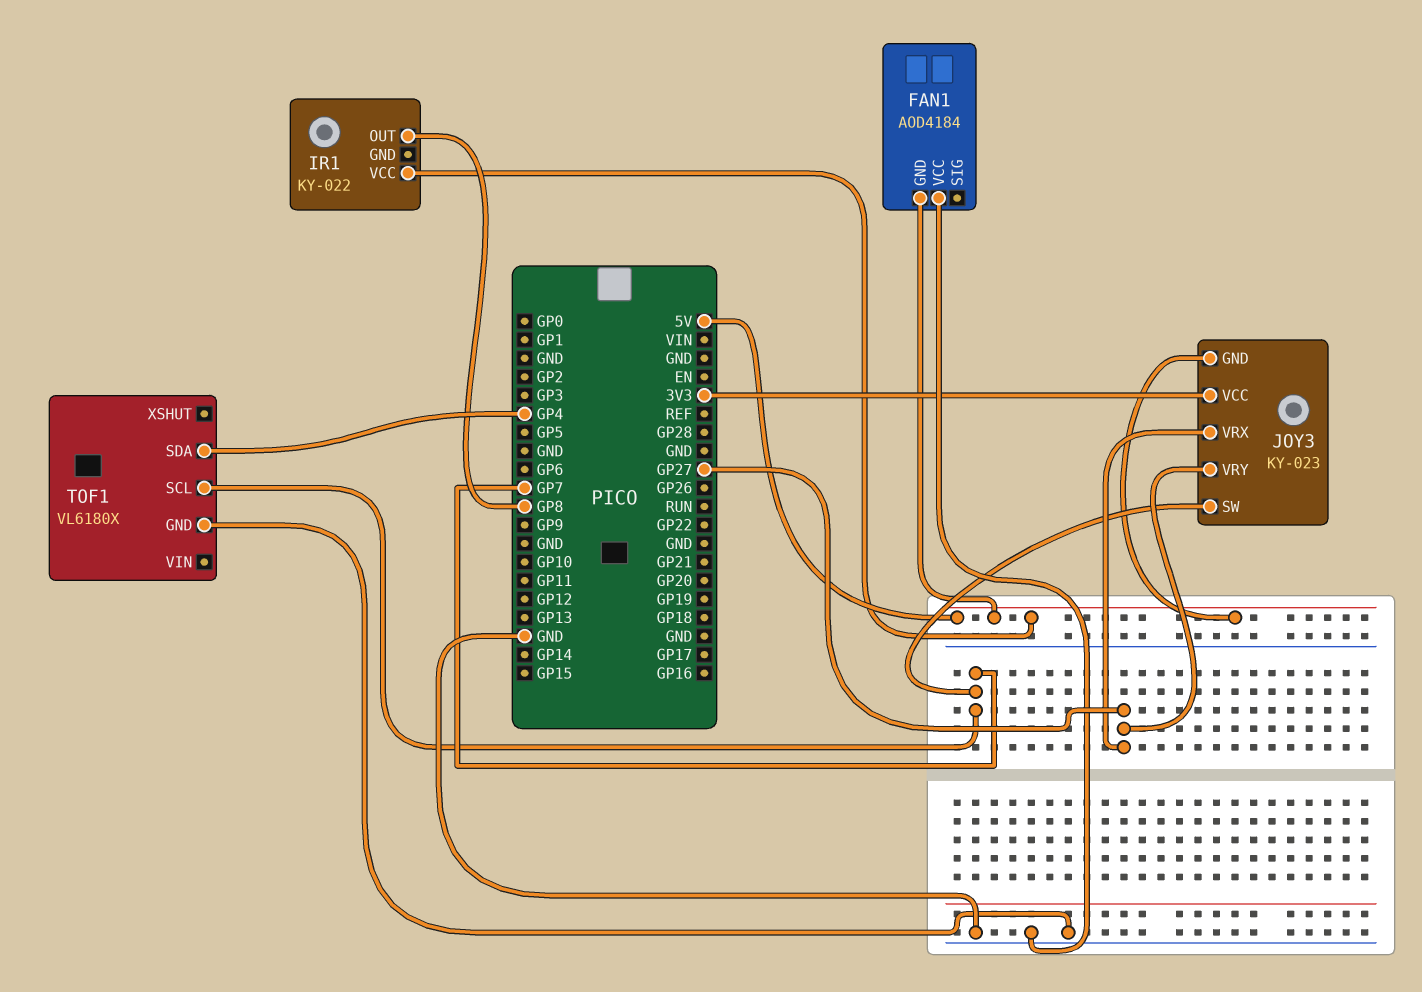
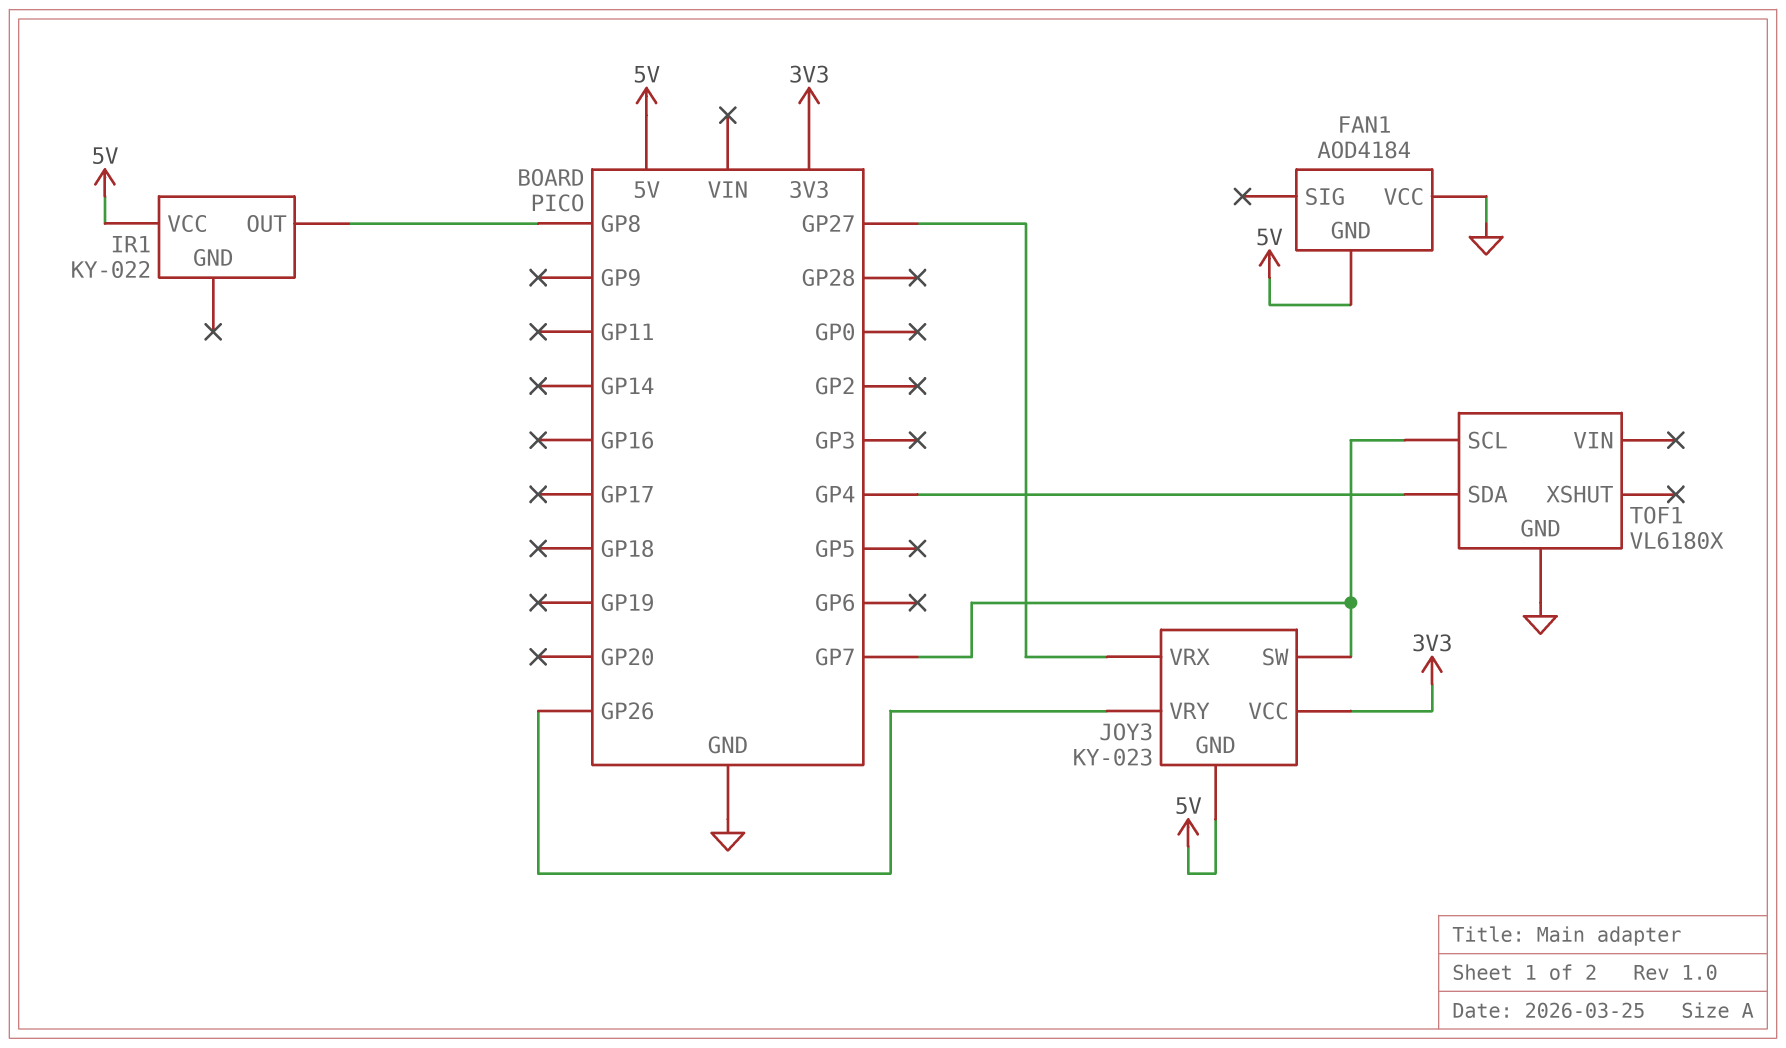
JOY3 pin VRY: GP27 -> GP26

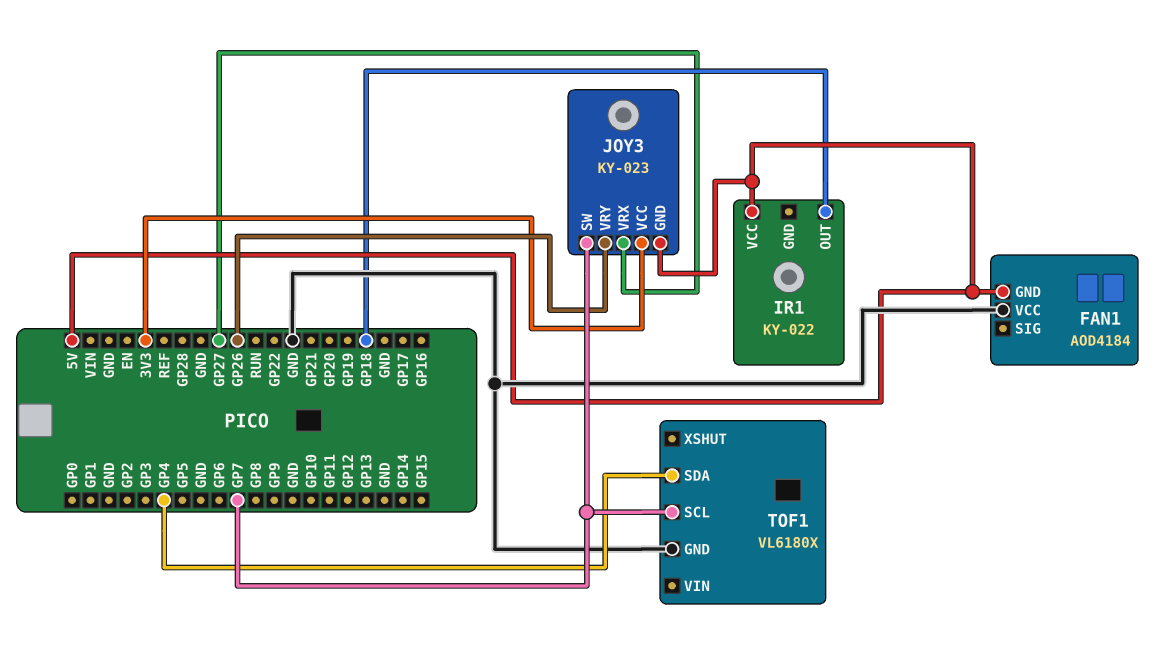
IR1 pin OUT: GP8 -> GP18

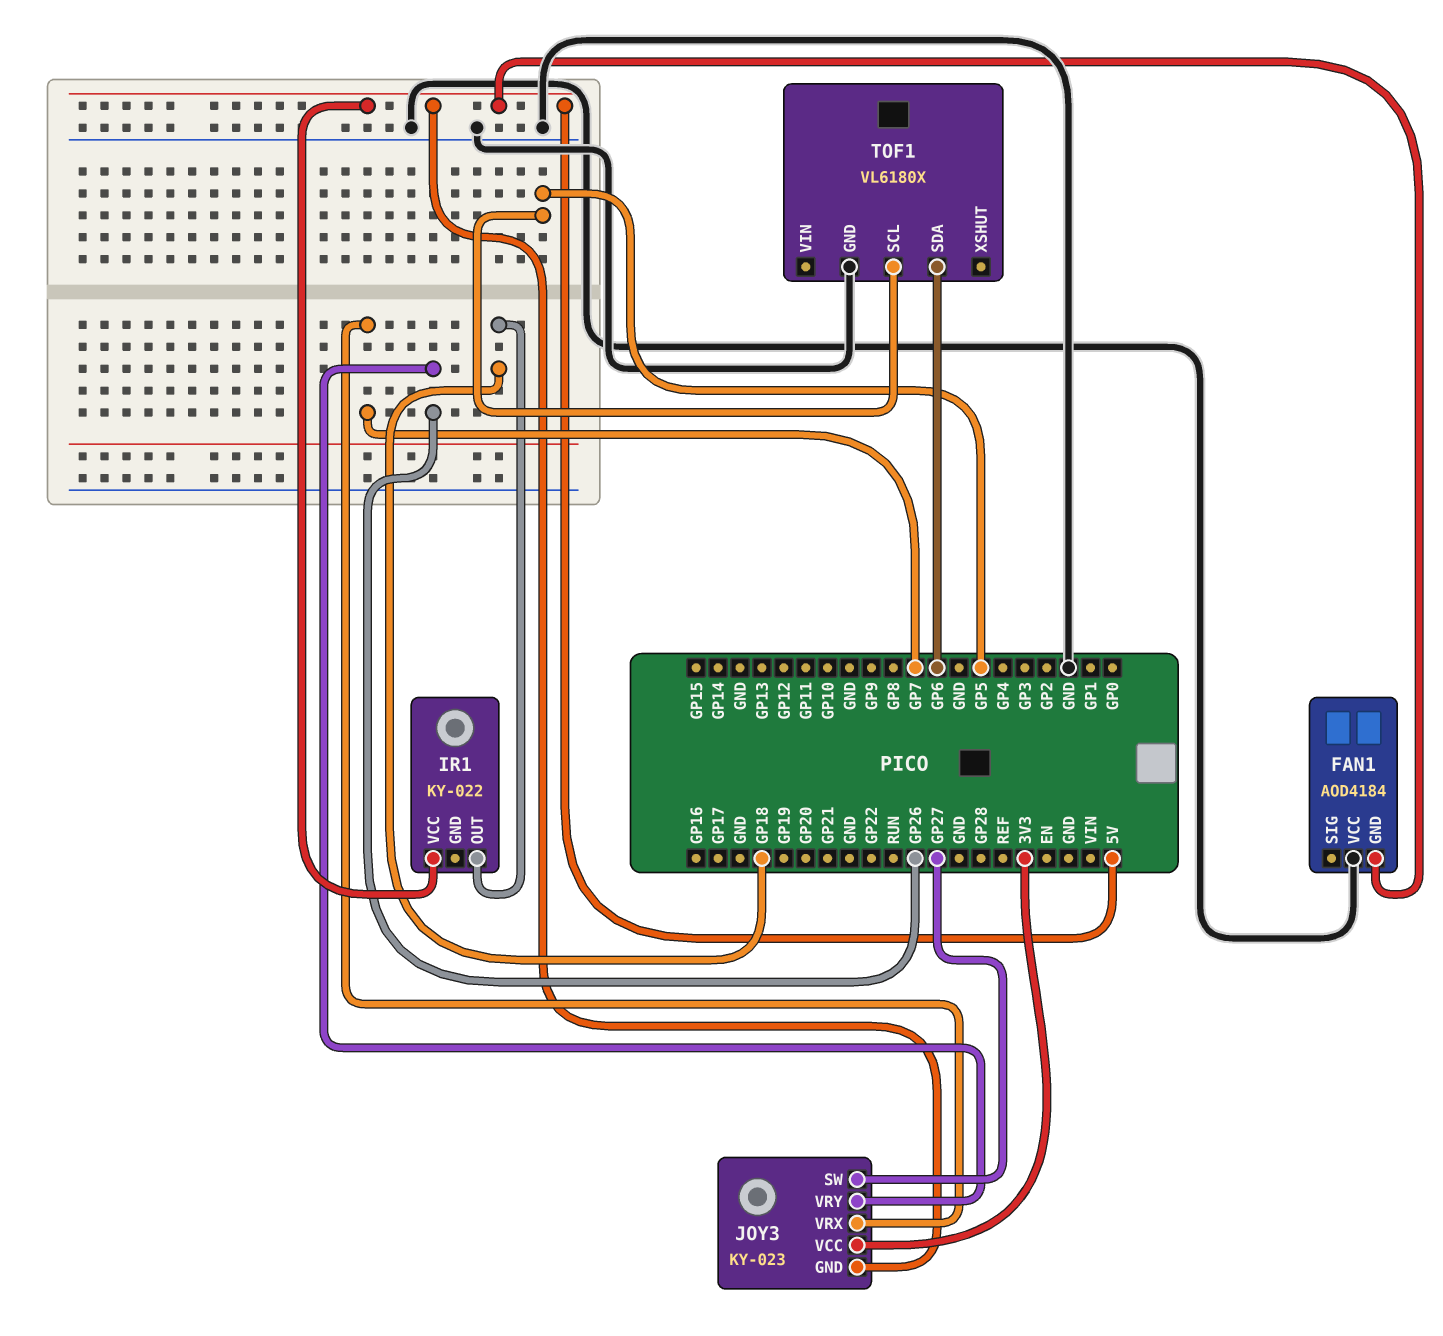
JOY3 pin SW: GP7 -> GP27
JOY3 pin VRX: GP27 -> GP7
TOF1 pin SCL: GP7 -> GP5
TOF1 pin SDA: GP4 -> GP6

